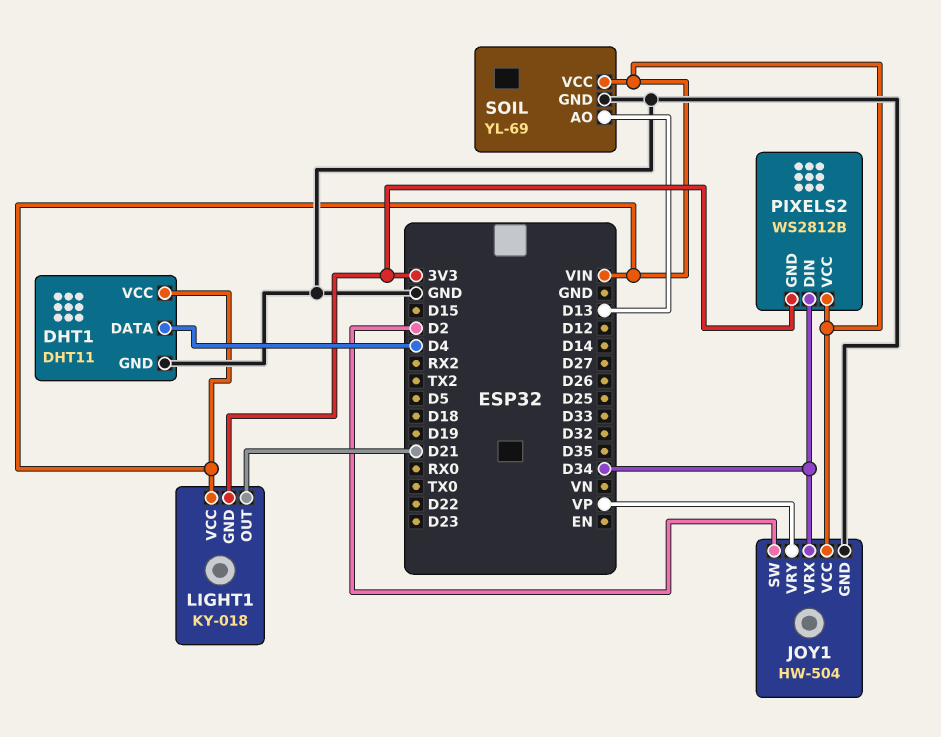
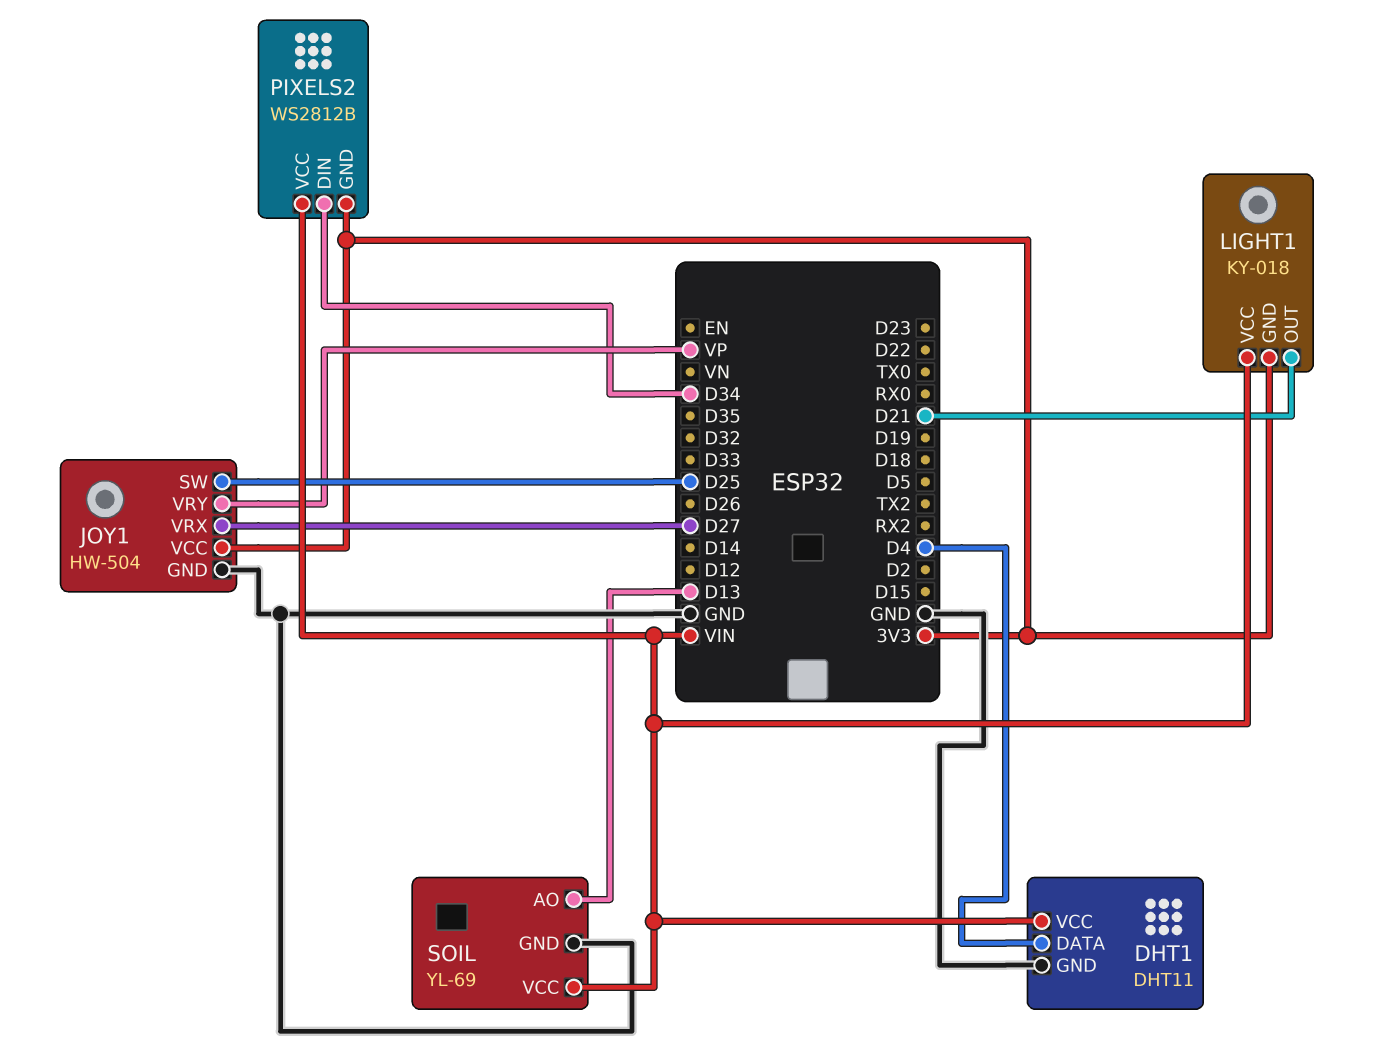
JOY1 pin SW: D2 -> D25
JOY1 pin VCC: VIN -> 3V3
JOY1 pin VRX: D34 -> D27

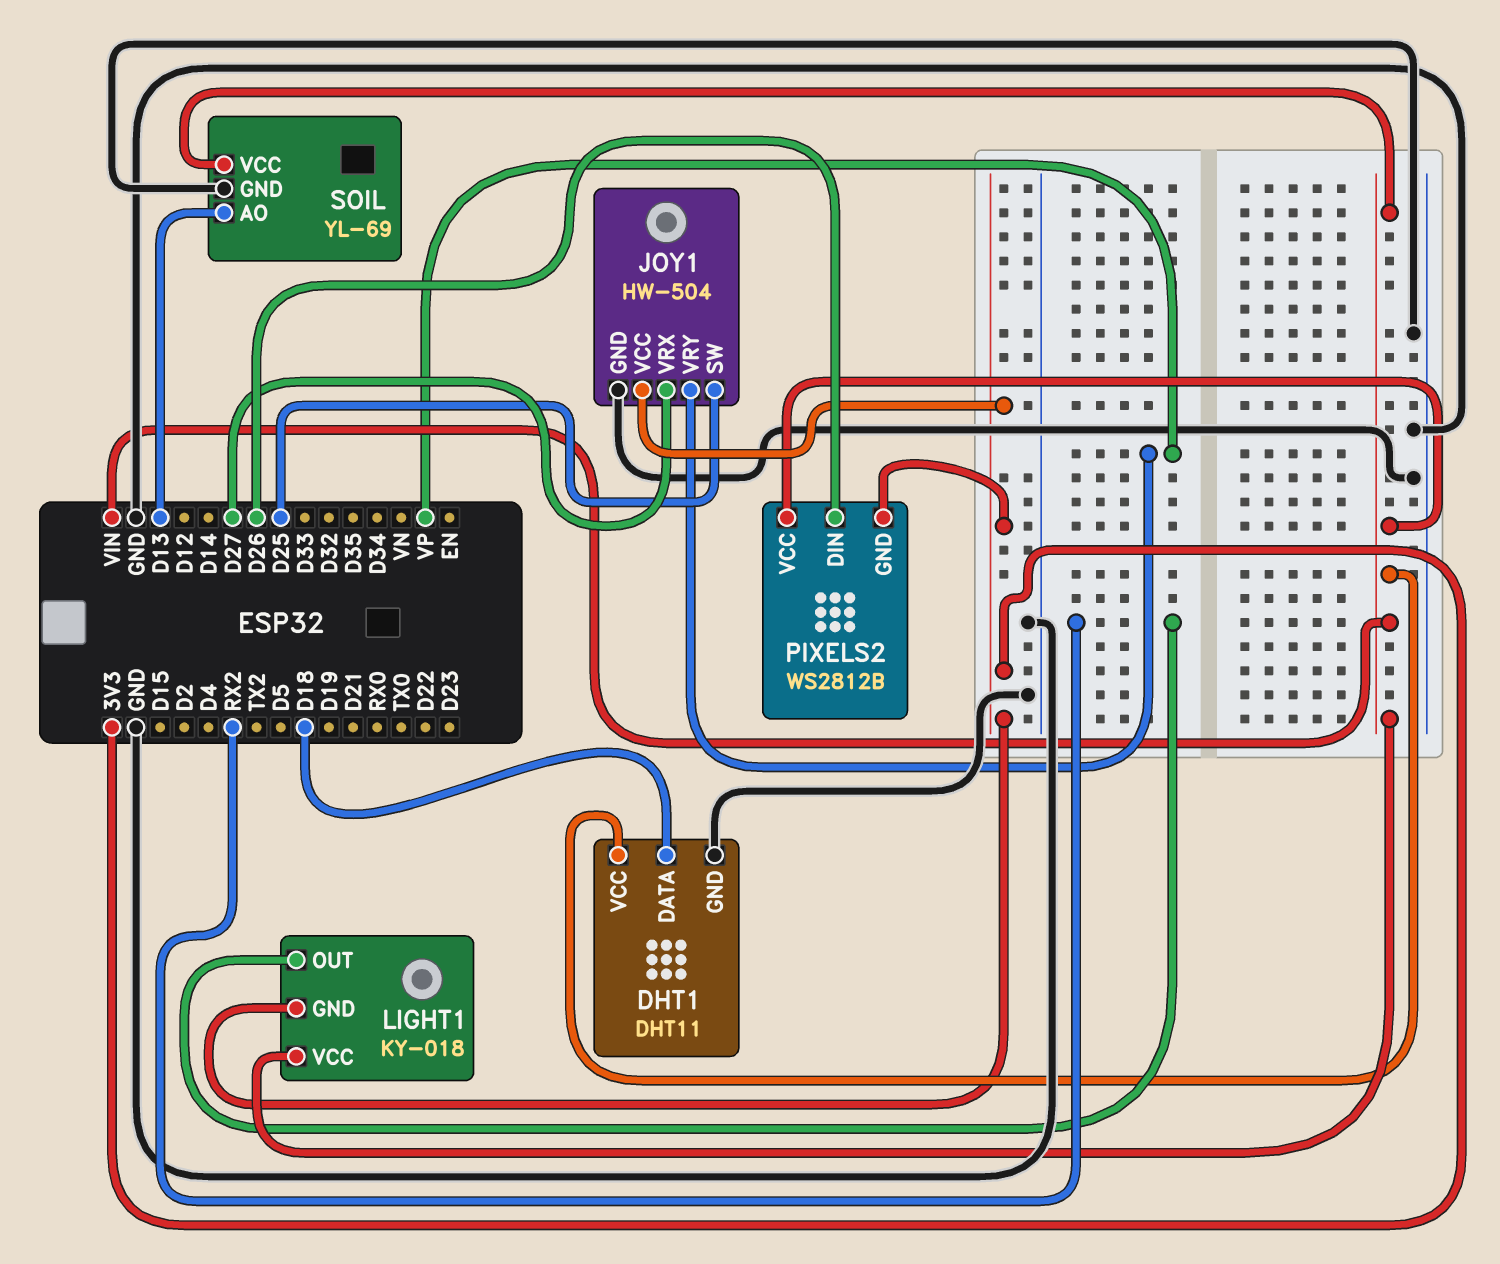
DHT1 pin DATA: D4 -> D18
LIGHT1 pin OUT: D21 -> RX2
PIXELS2 pin DIN: D34 -> D26

